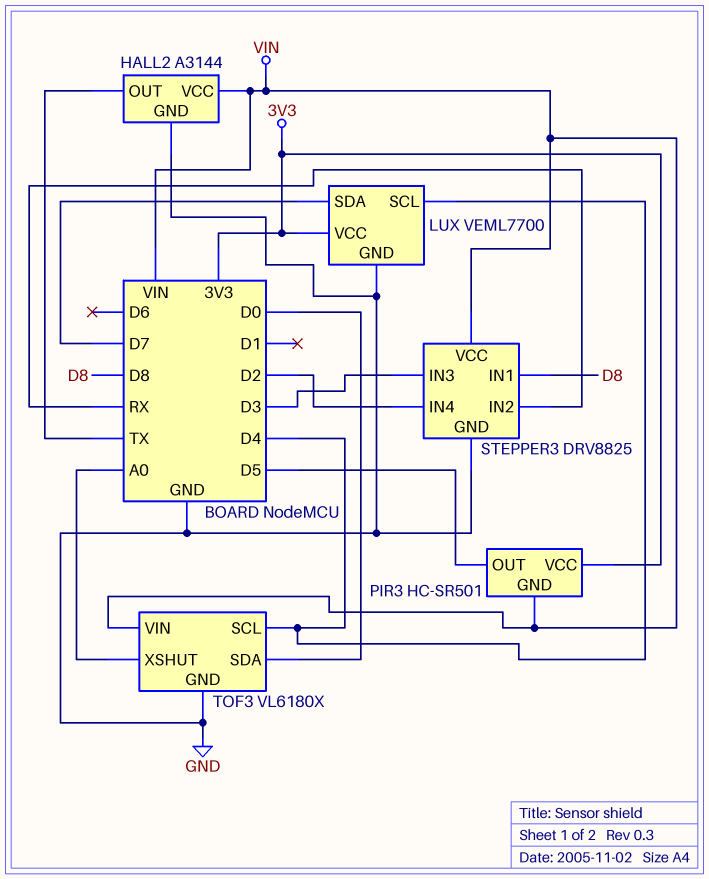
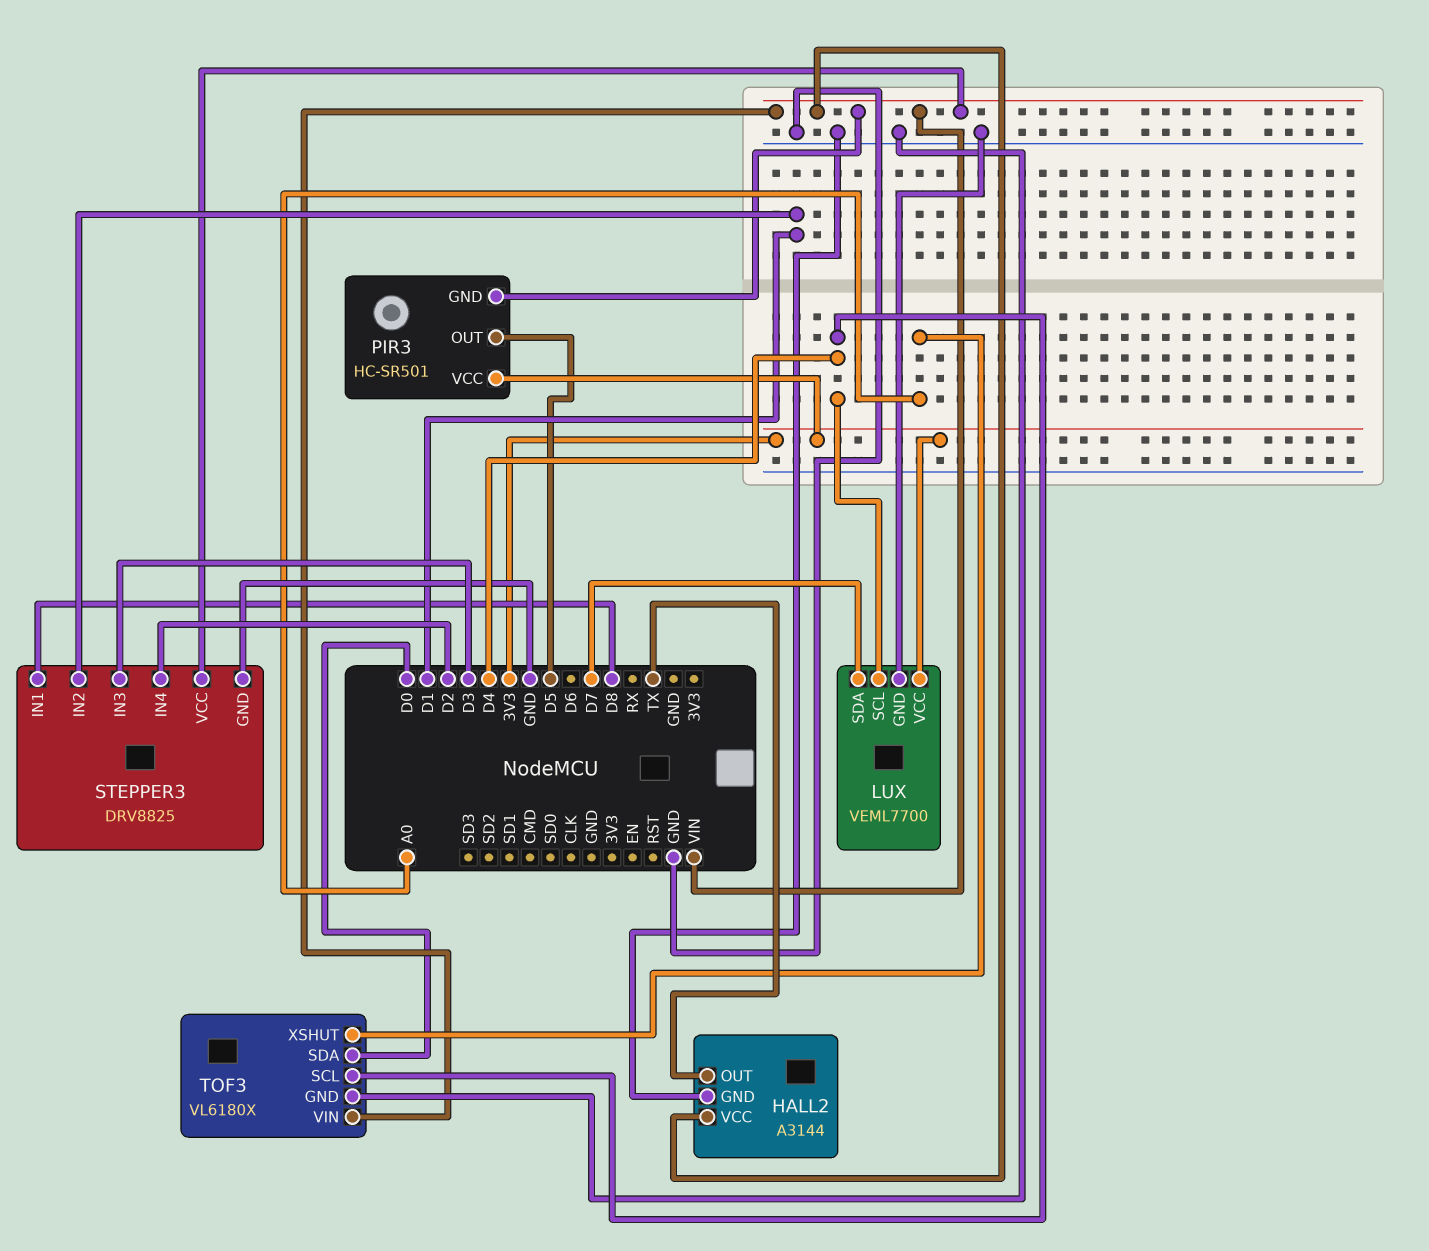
STEPPER3 pin IN2: RX -> D1

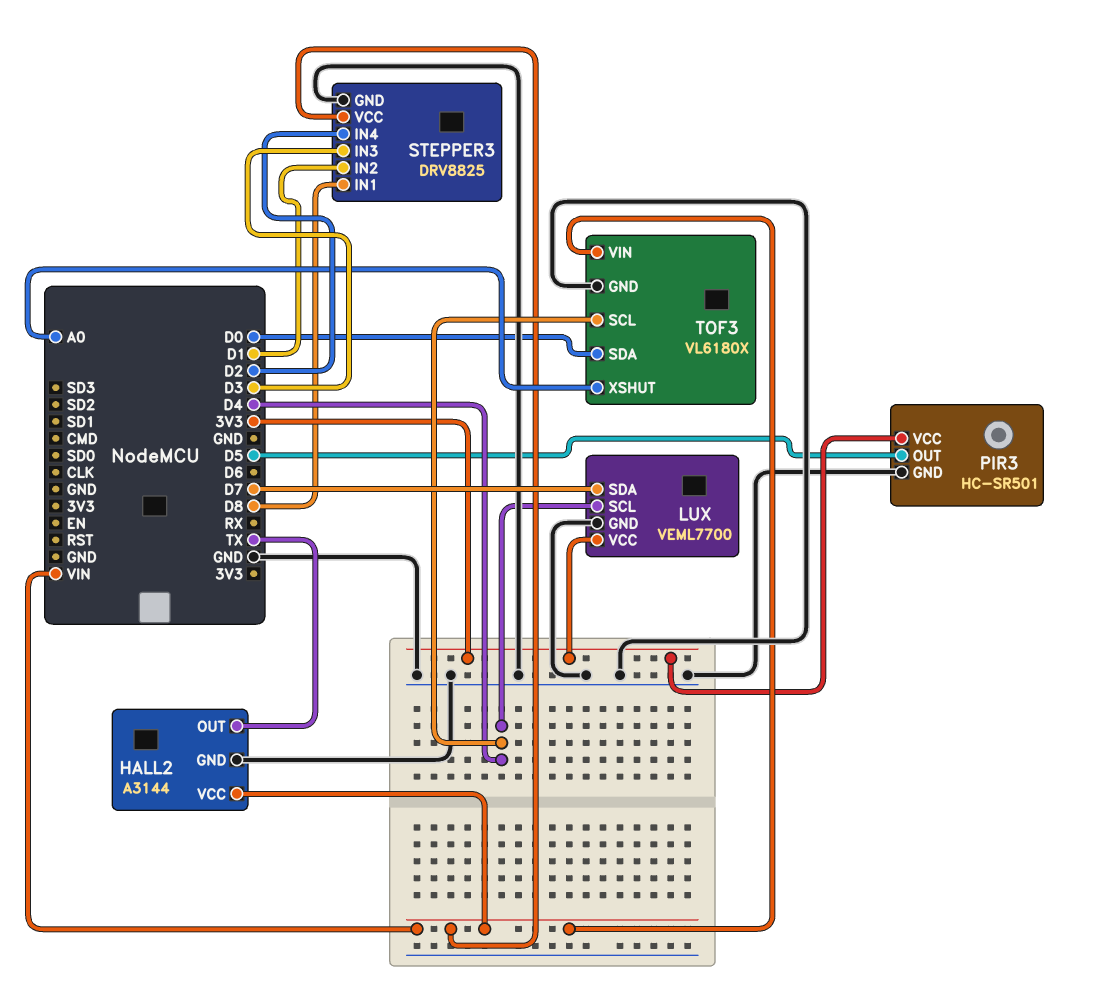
PIR3 pin GND: VIN -> GND

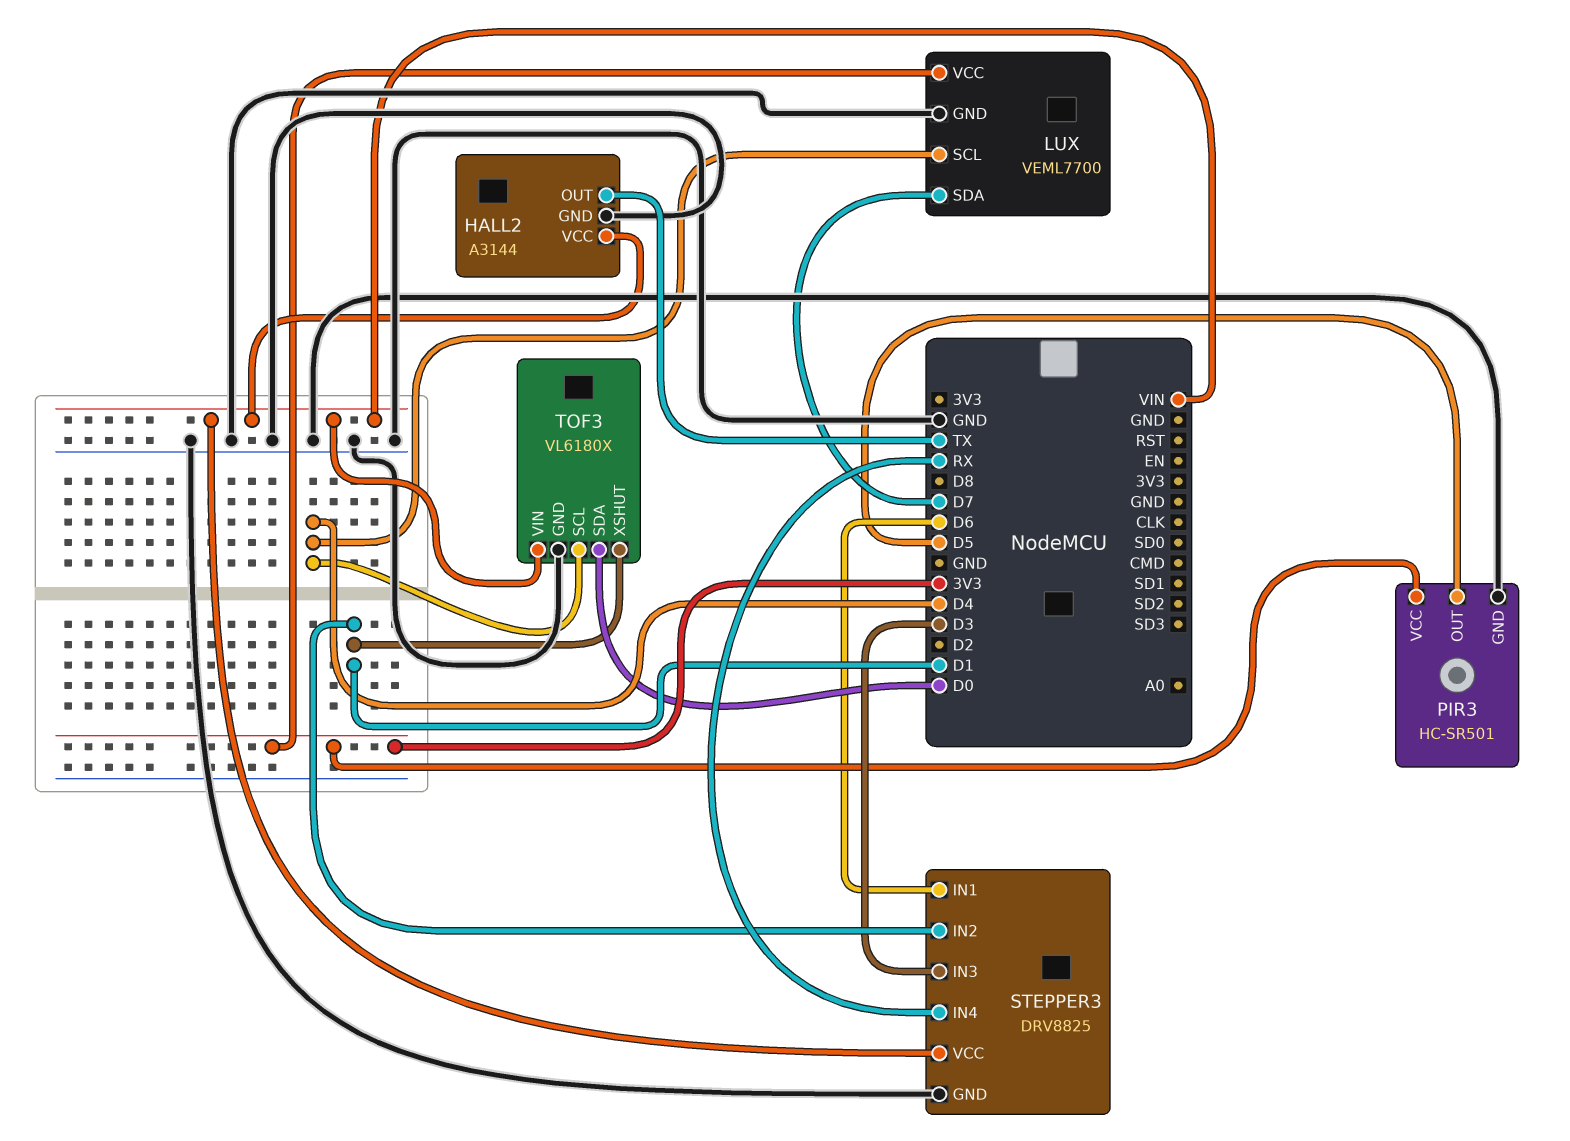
STEPPER3 pin IN1: D8 -> D6
STEPPER3 pin IN4: D2 -> RX
TOF3 pin XSHUT: A0 -> D1

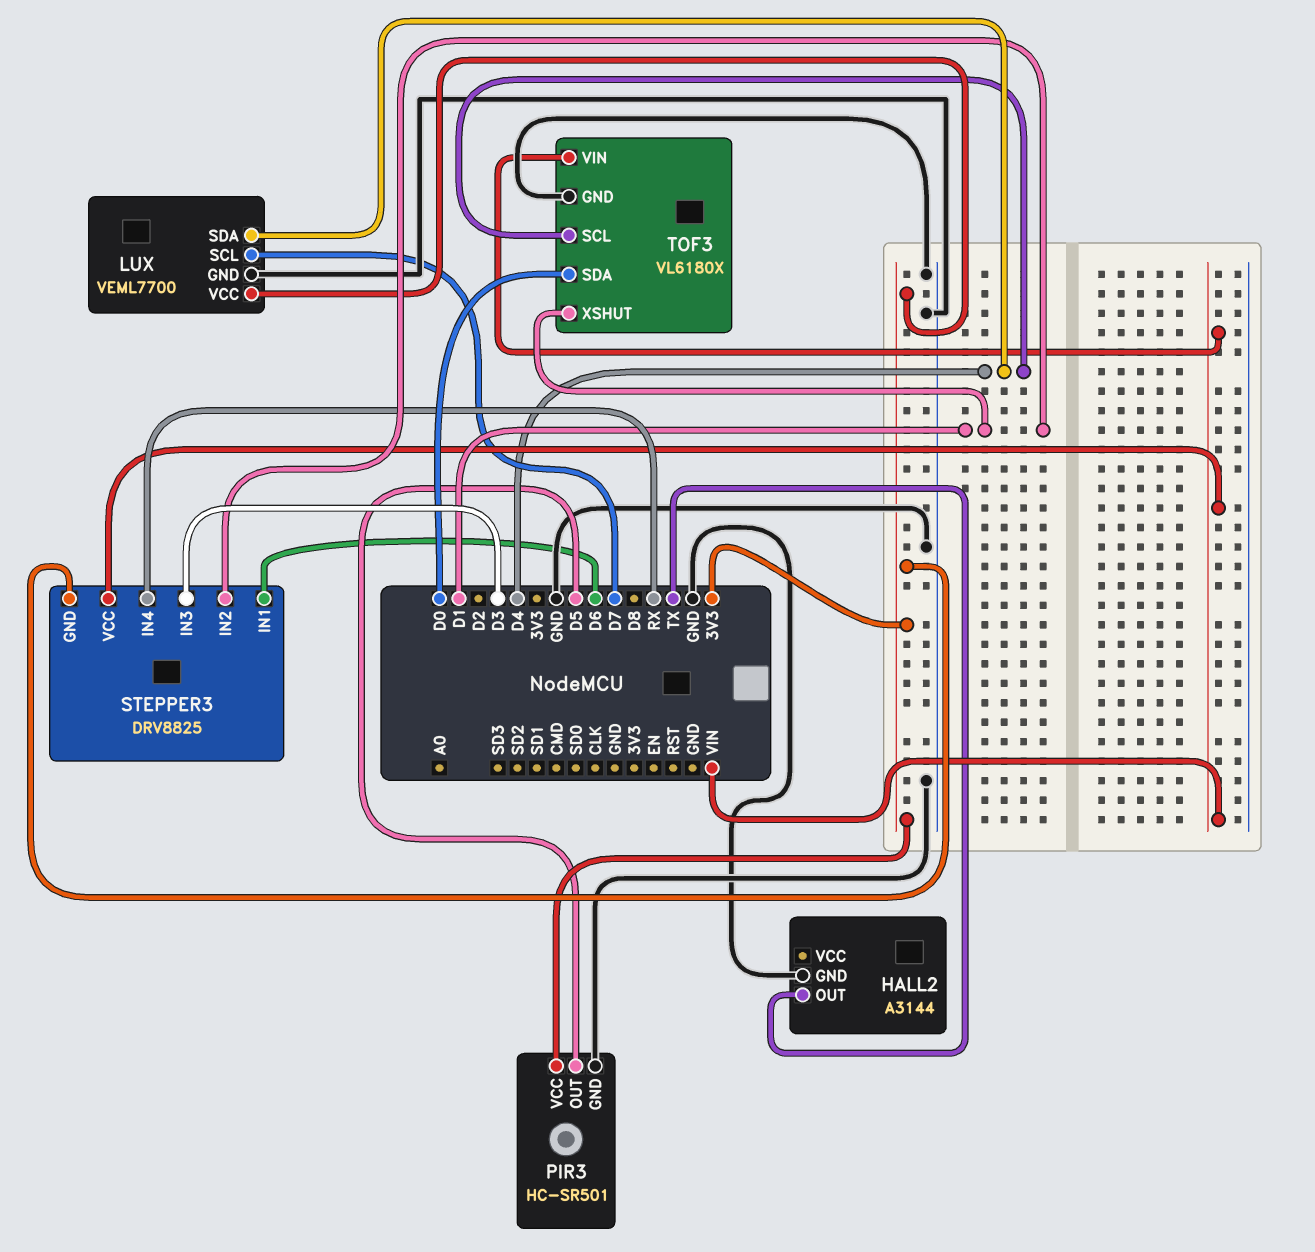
HALL2 pin VCC: VIN -> none
LUX pin SCL: D4 -> D7
LUX pin SDA: D7 -> D4
STEPPER3 pin GND: GND -> 3V3

